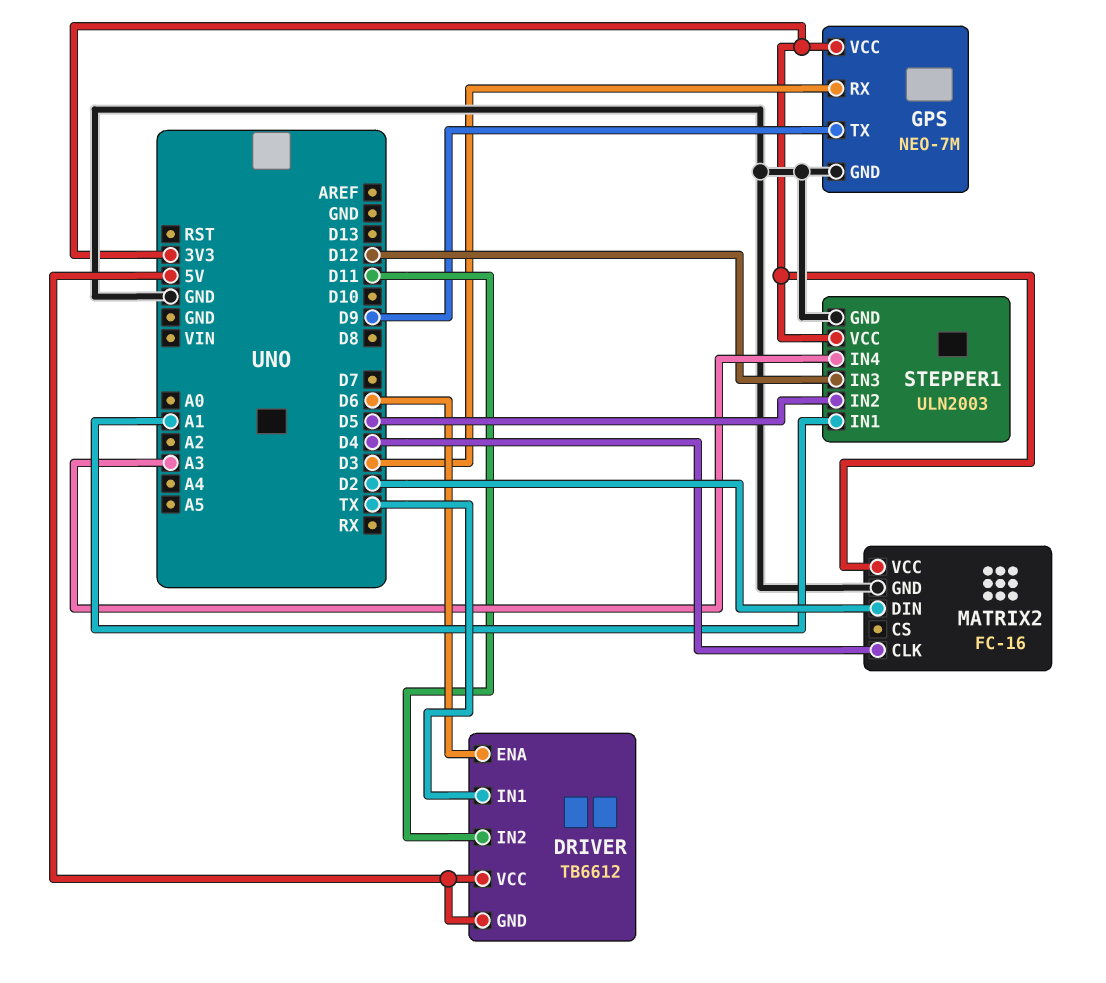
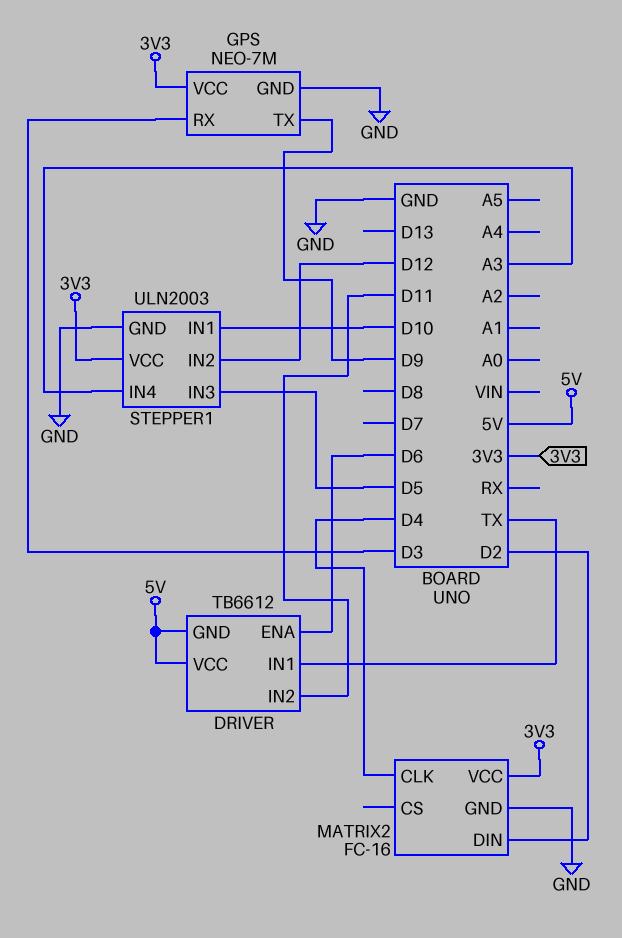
STEPPER1 pin IN1: A1 -> D10
STEPPER1 pin IN2: D5 -> D12
STEPPER1 pin IN3: D12 -> D5

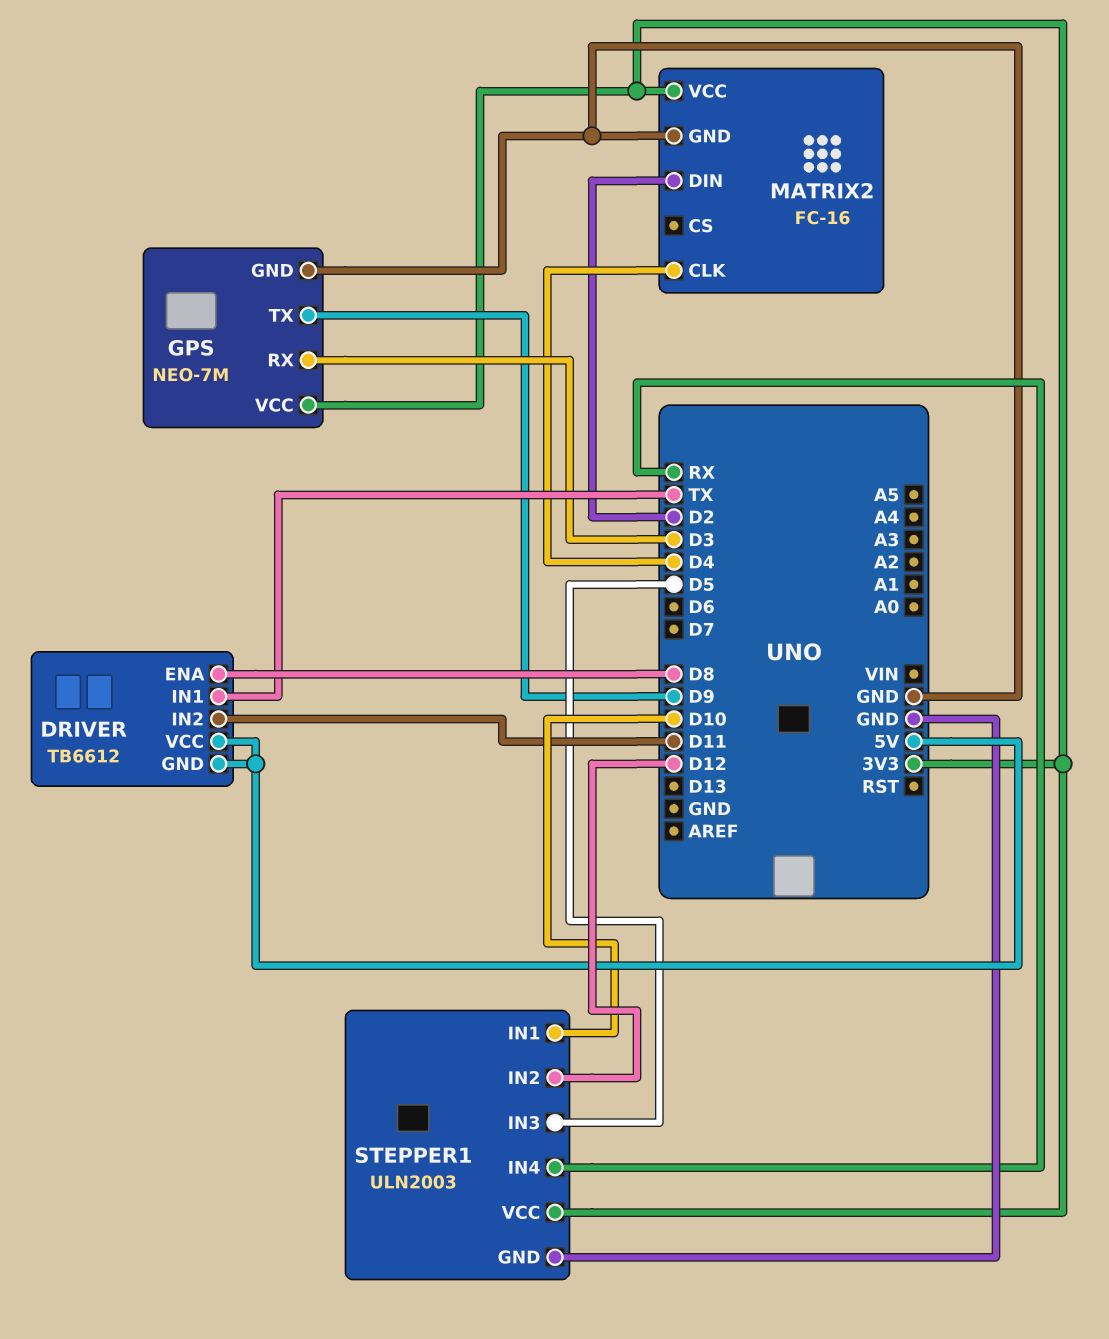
DRIVER pin ENA: D6 -> D8
STEPPER1 pin IN4: A3 -> RX

